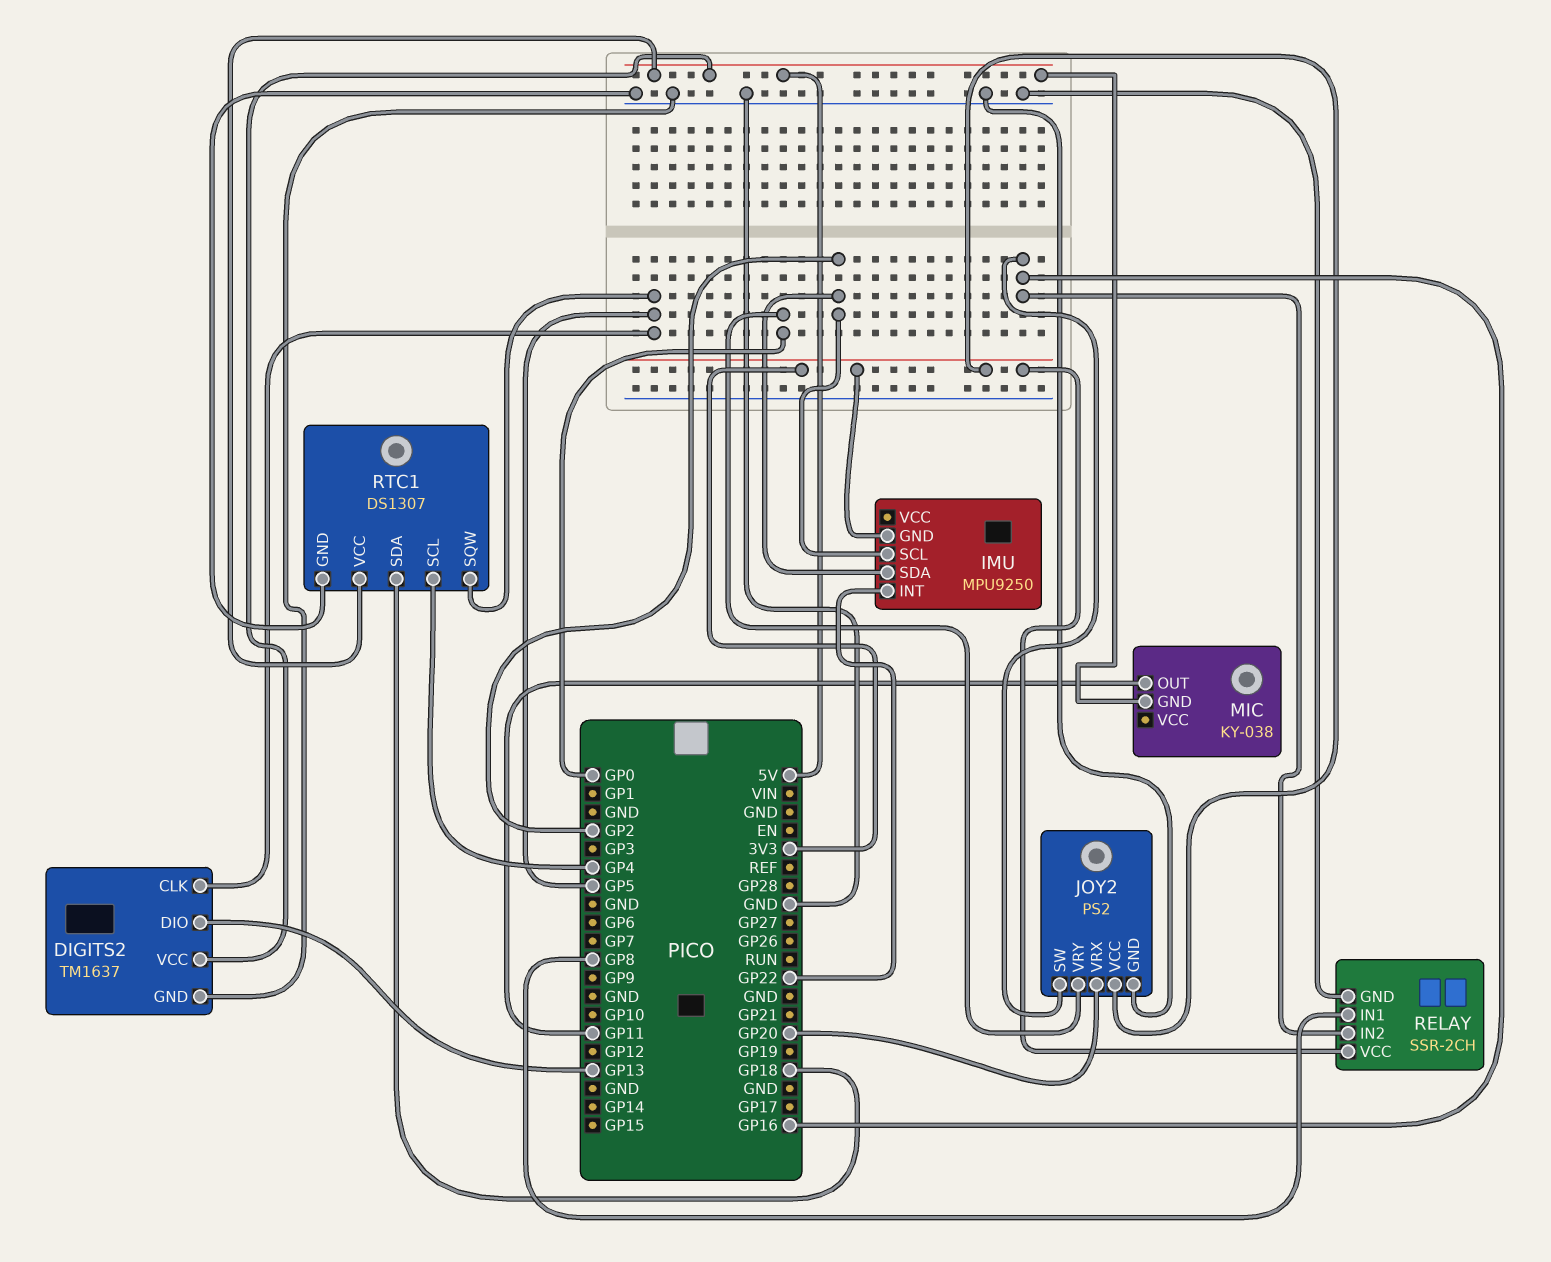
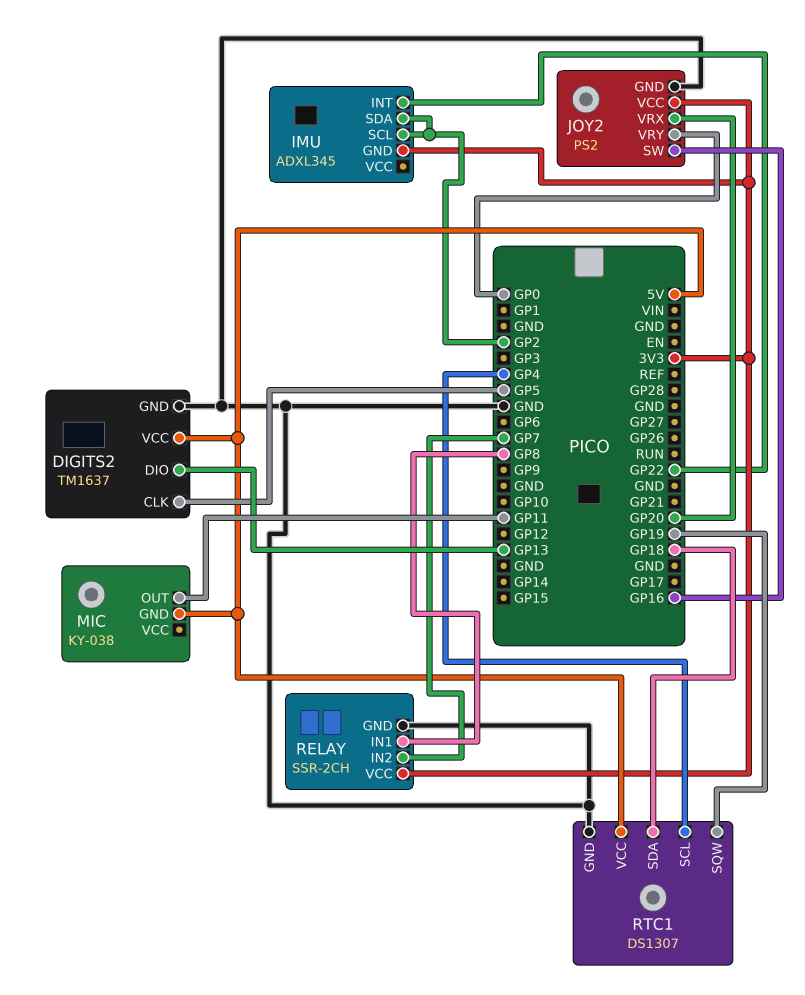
IMU: MPU9250 -> ADXL345
RELAY pin IN2: GP16 -> GP7
RTC1 pin SQW: GP5 -> GP19

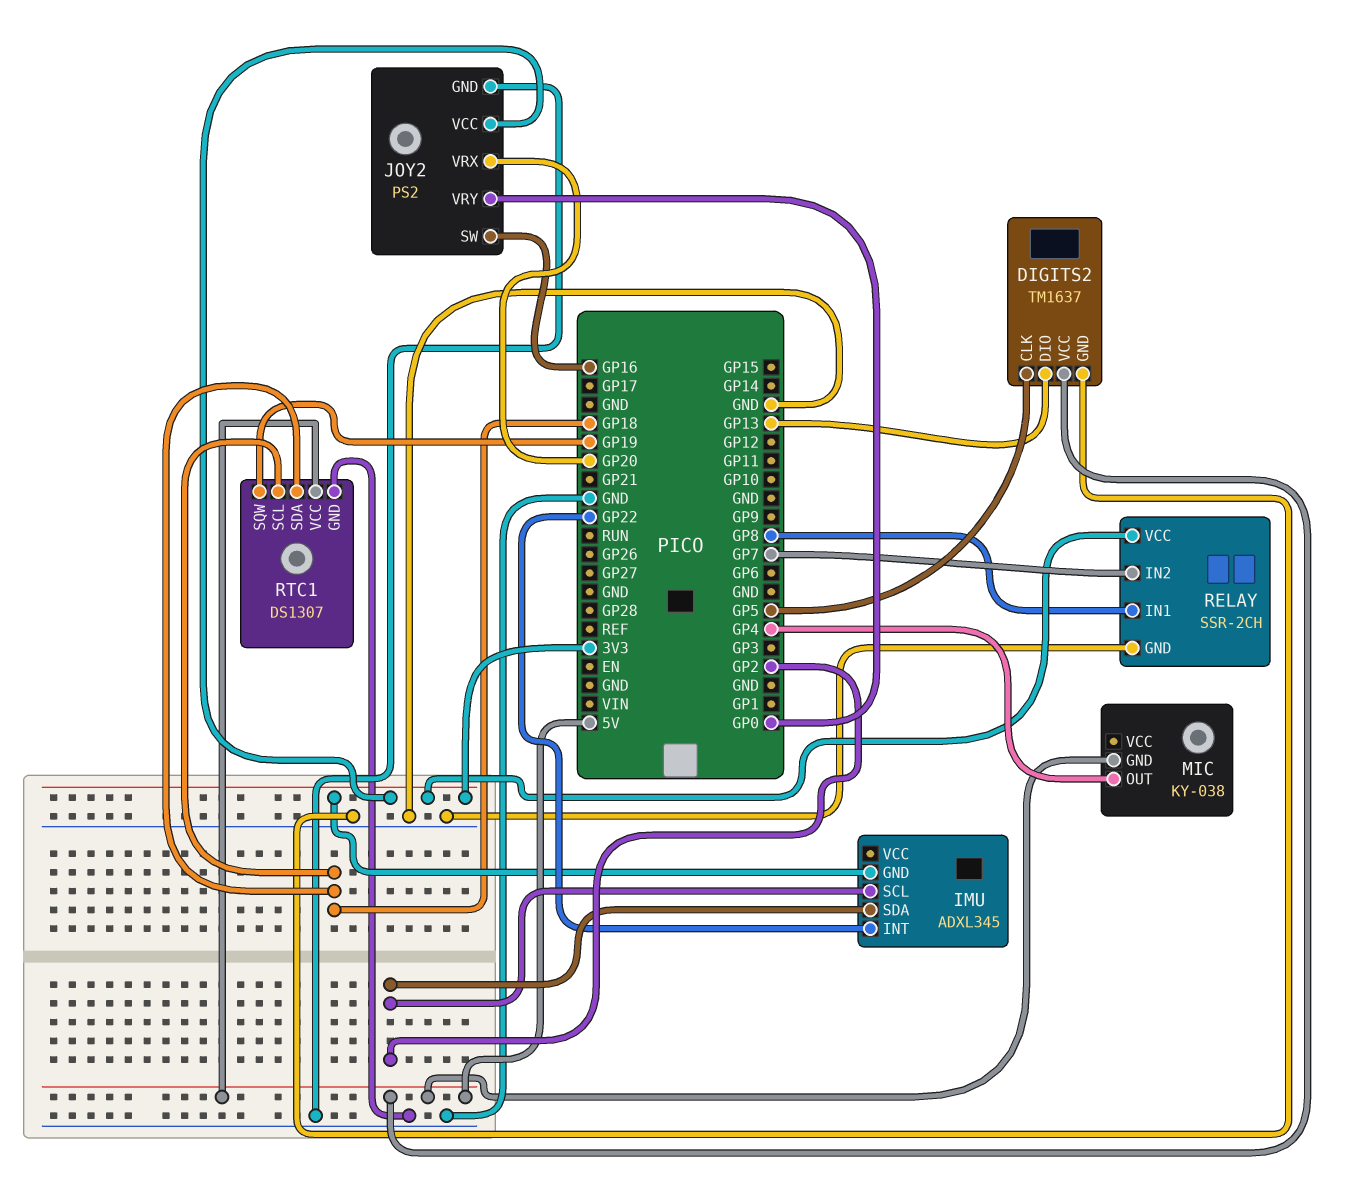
MIC pin OUT: GP11 -> GP4
RTC1 pin SCL: GP4 -> GP18

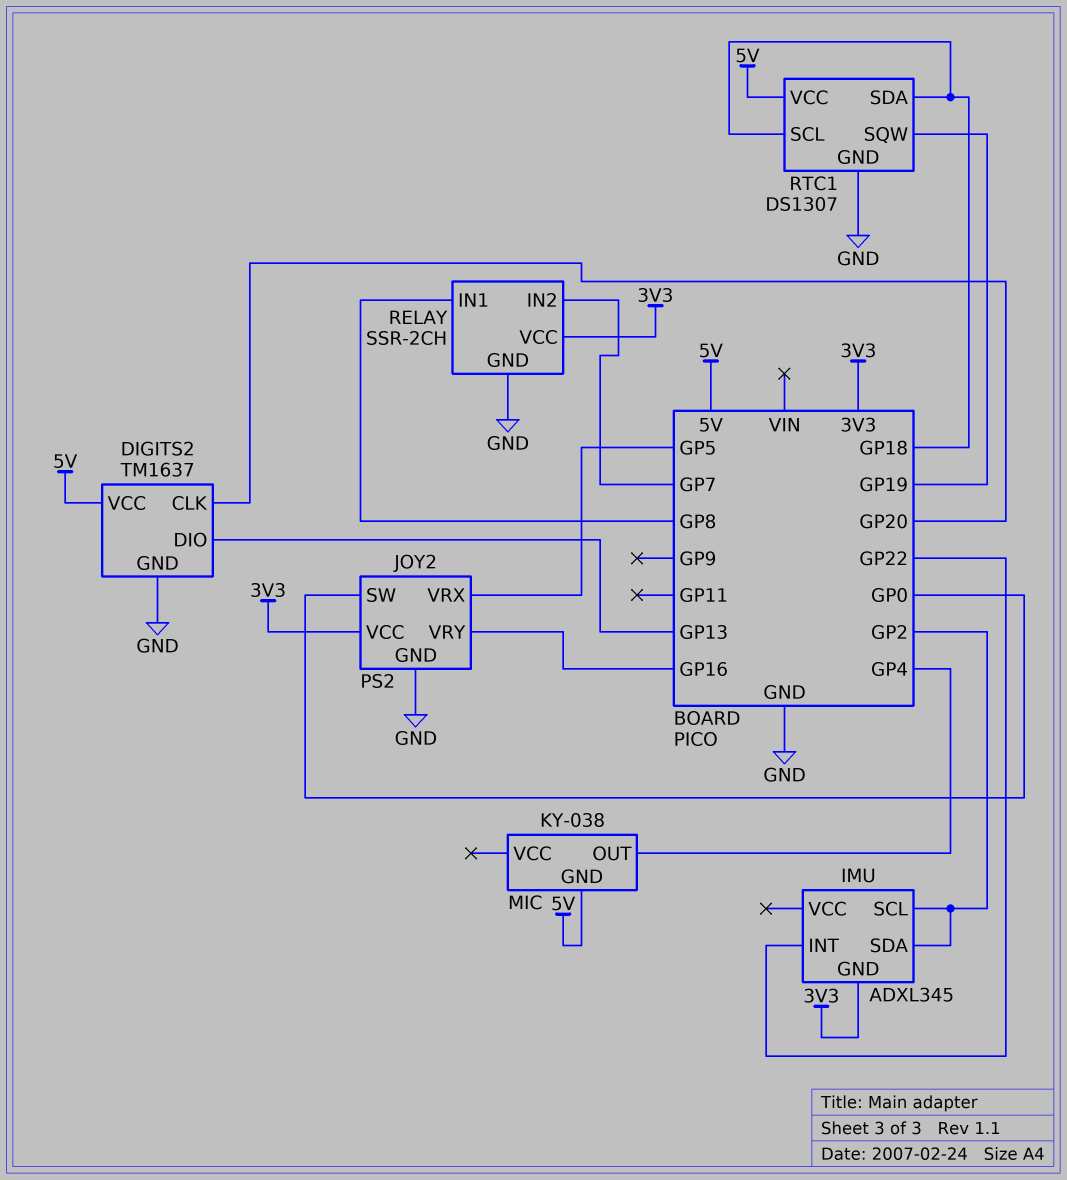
DIGITS2 pin CLK: GP5 -> GP20
JOY2 pin SW: GP16 -> GP0
JOY2 pin VRX: GP20 -> GP5
JOY2 pin VRY: GP0 -> GP16

